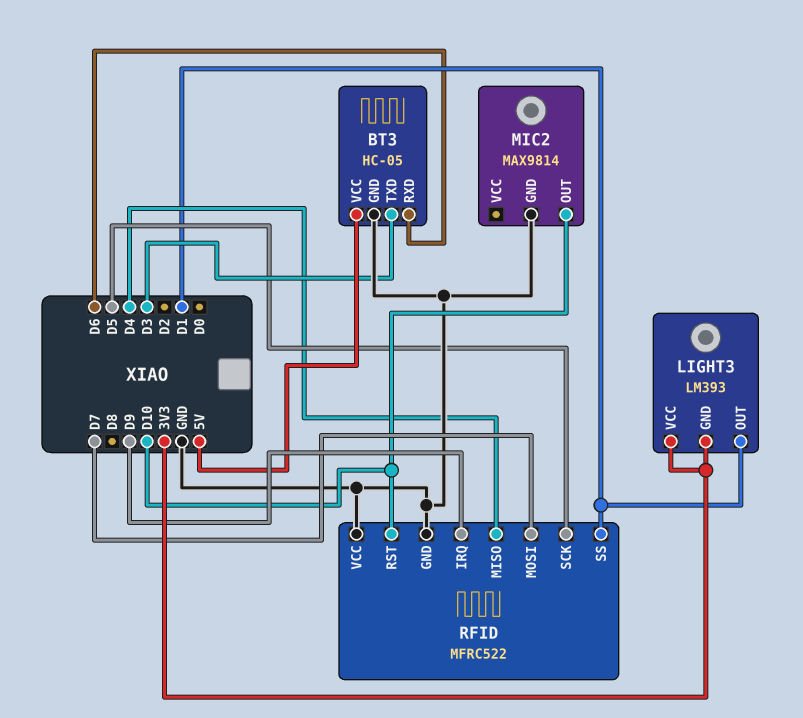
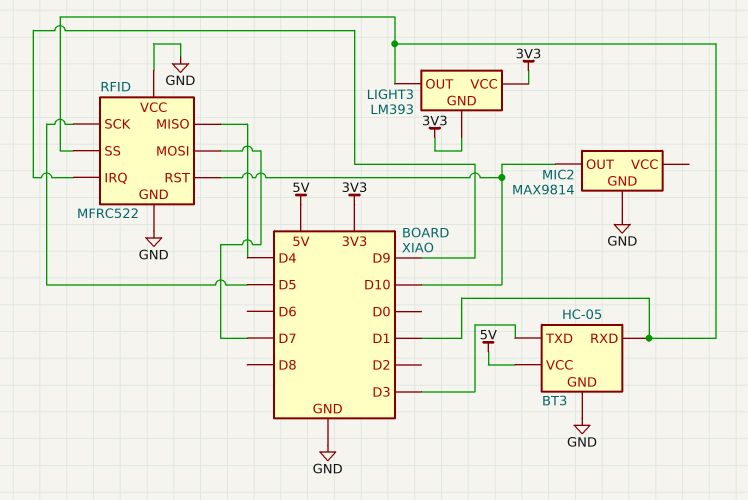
BT3 pin RXD: D6 -> D1

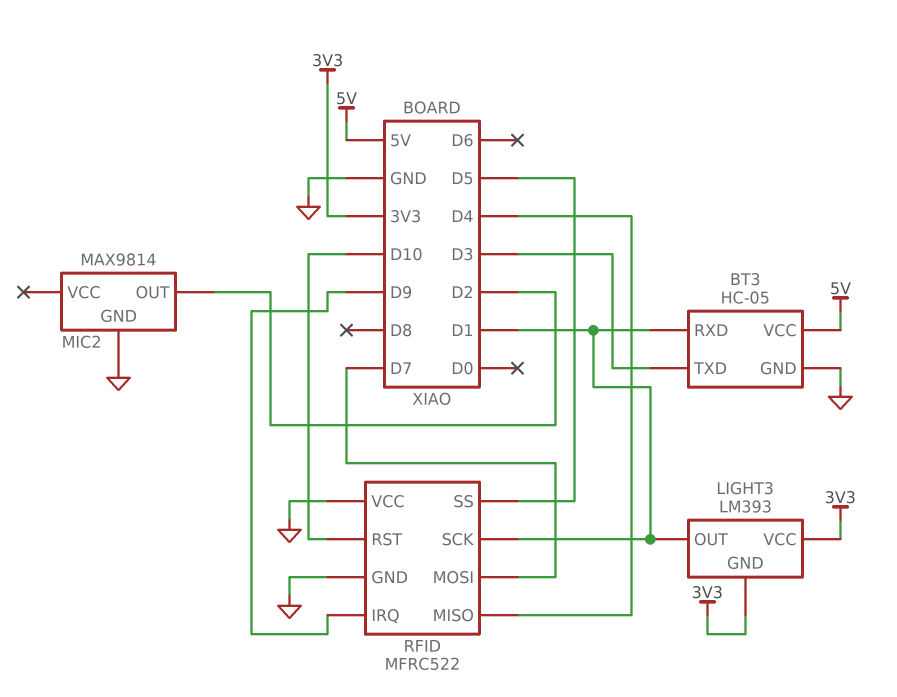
MIC2 pin OUT: D10 -> D2
RFID pin SCK: D5 -> D1
RFID pin SS: D1 -> D5

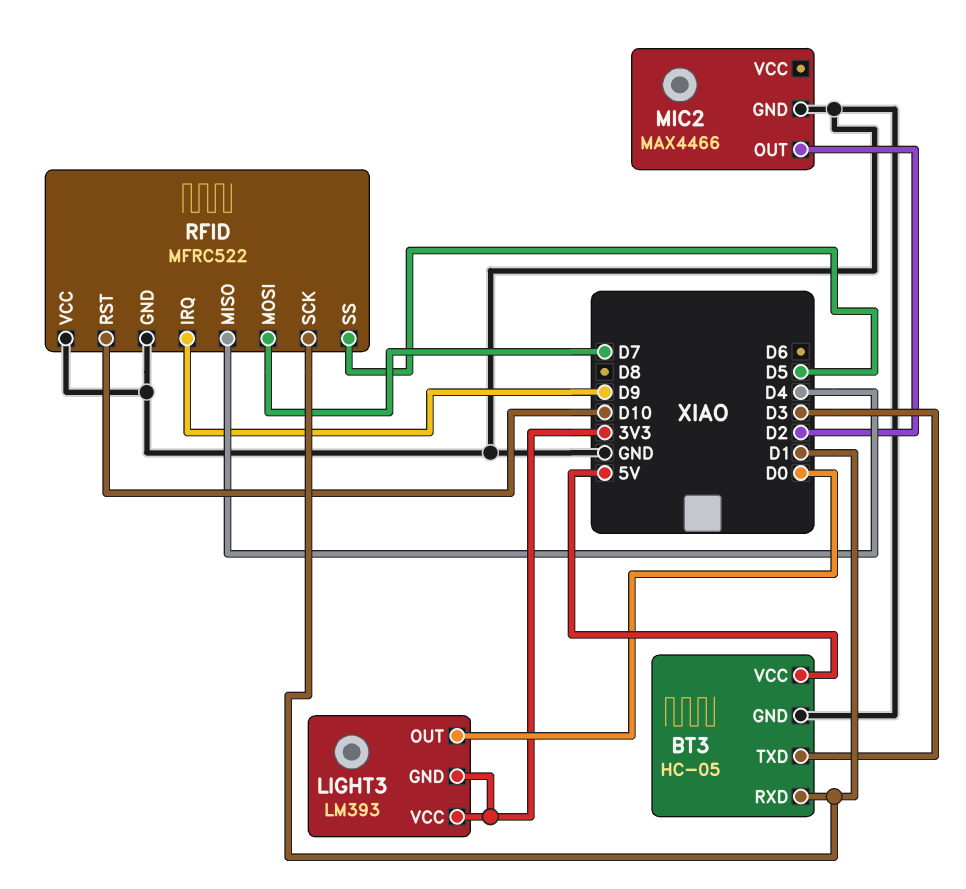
LIGHT3 pin OUT: D1 -> D0
MIC2: MAX9814 -> MAX4466

